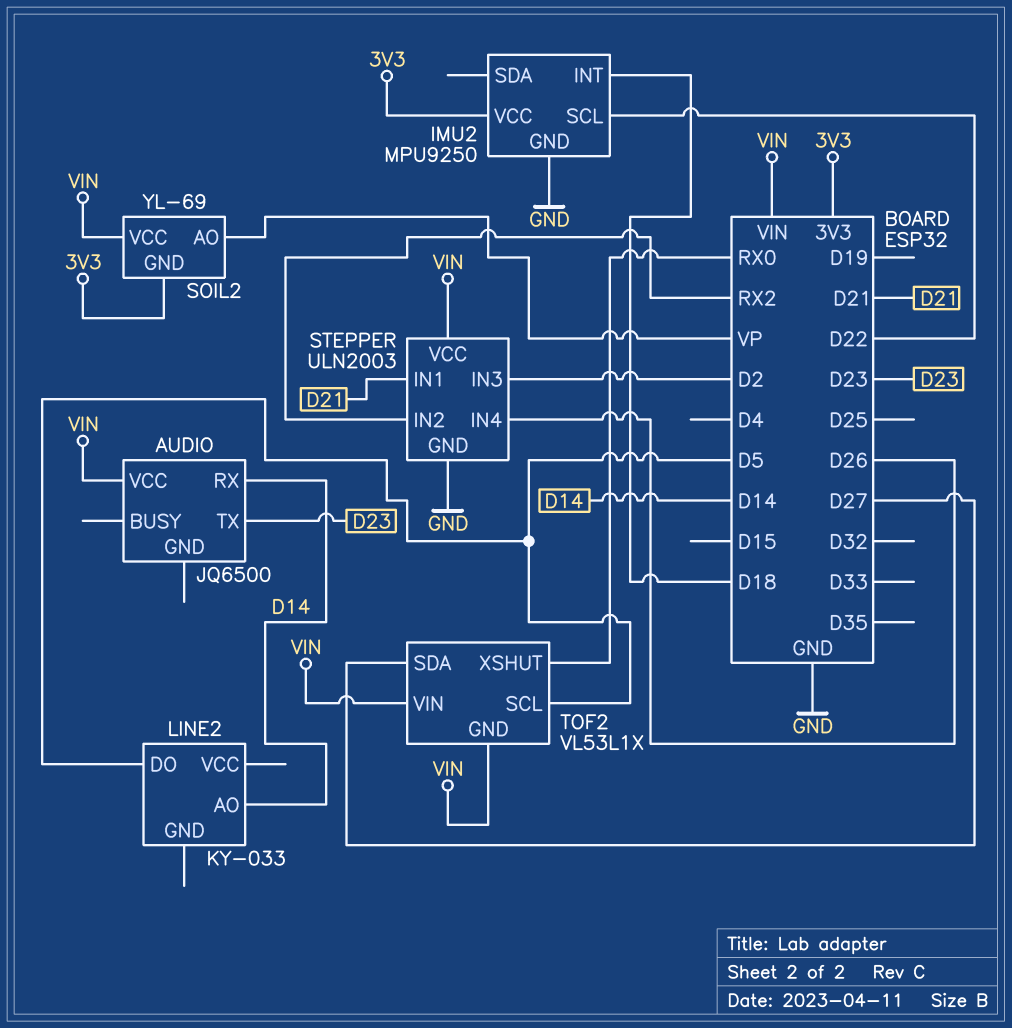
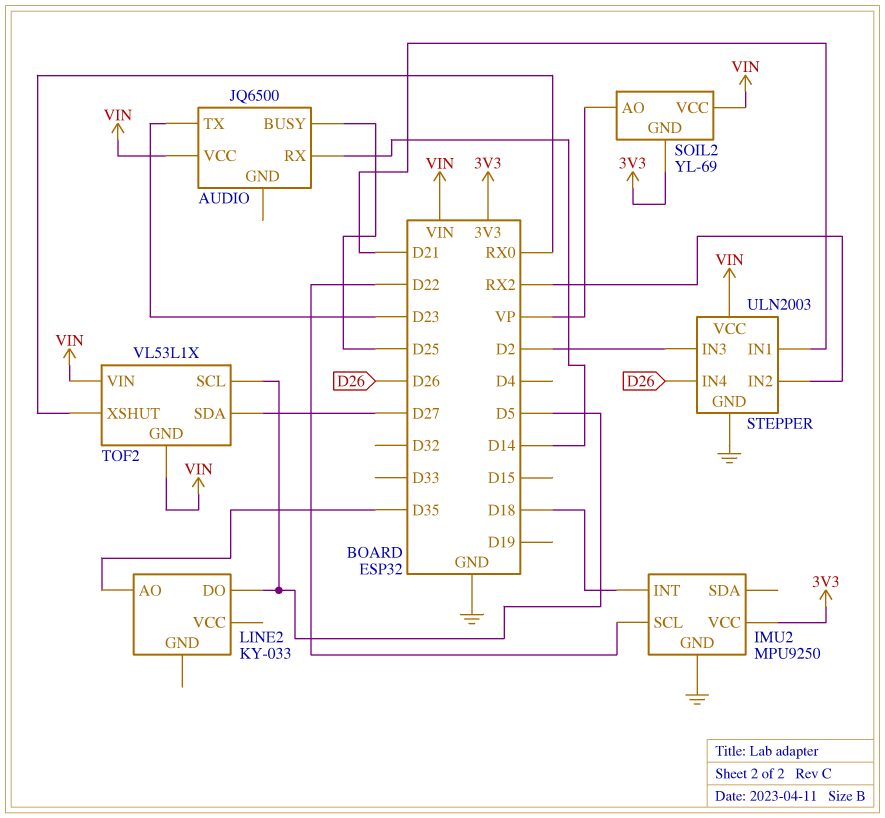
AUDIO pin BUSY: none -> D25
LINE2 pin AO: D14 -> D35

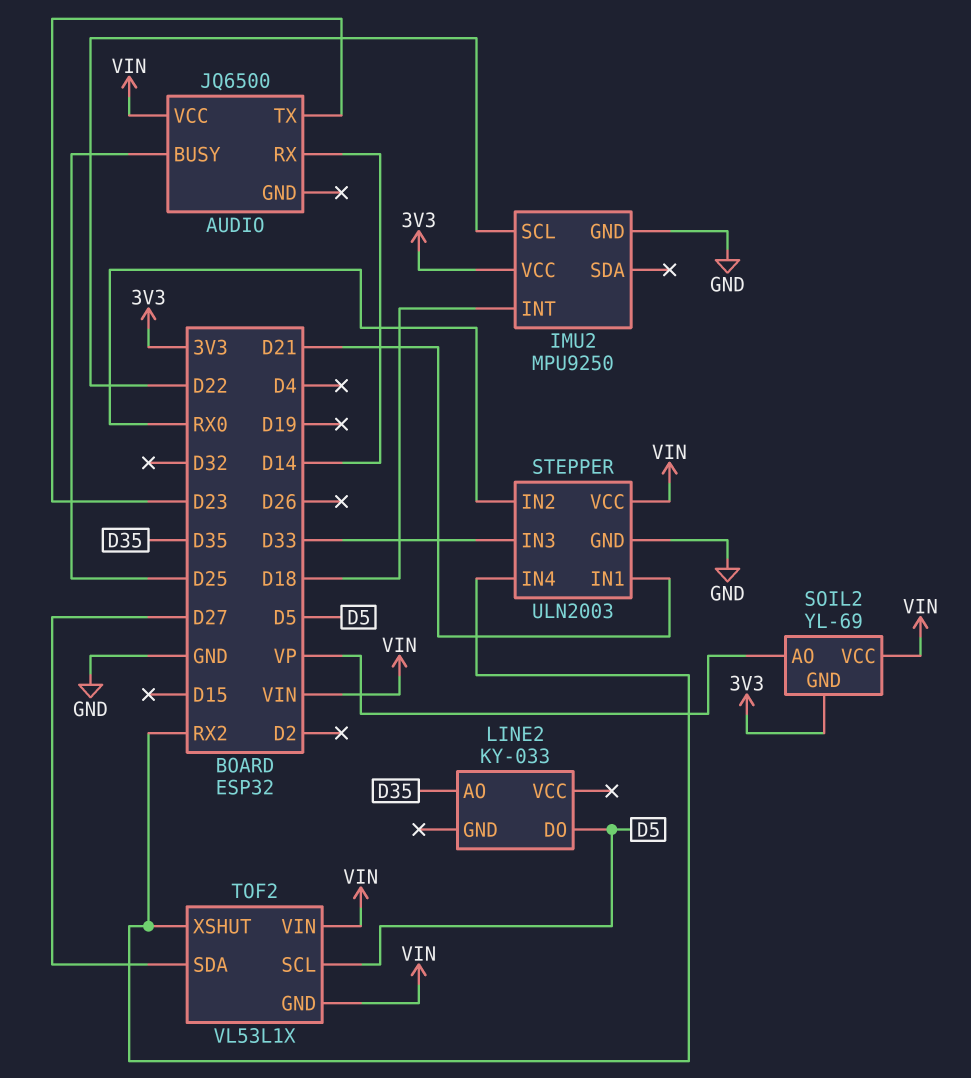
STEPPER pin IN2: RX2 -> RX0
STEPPER pin IN3: D2 -> D33
STEPPER pin IN4: D26 -> RX2
TOF2 pin XSHUT: RX0 -> RX2

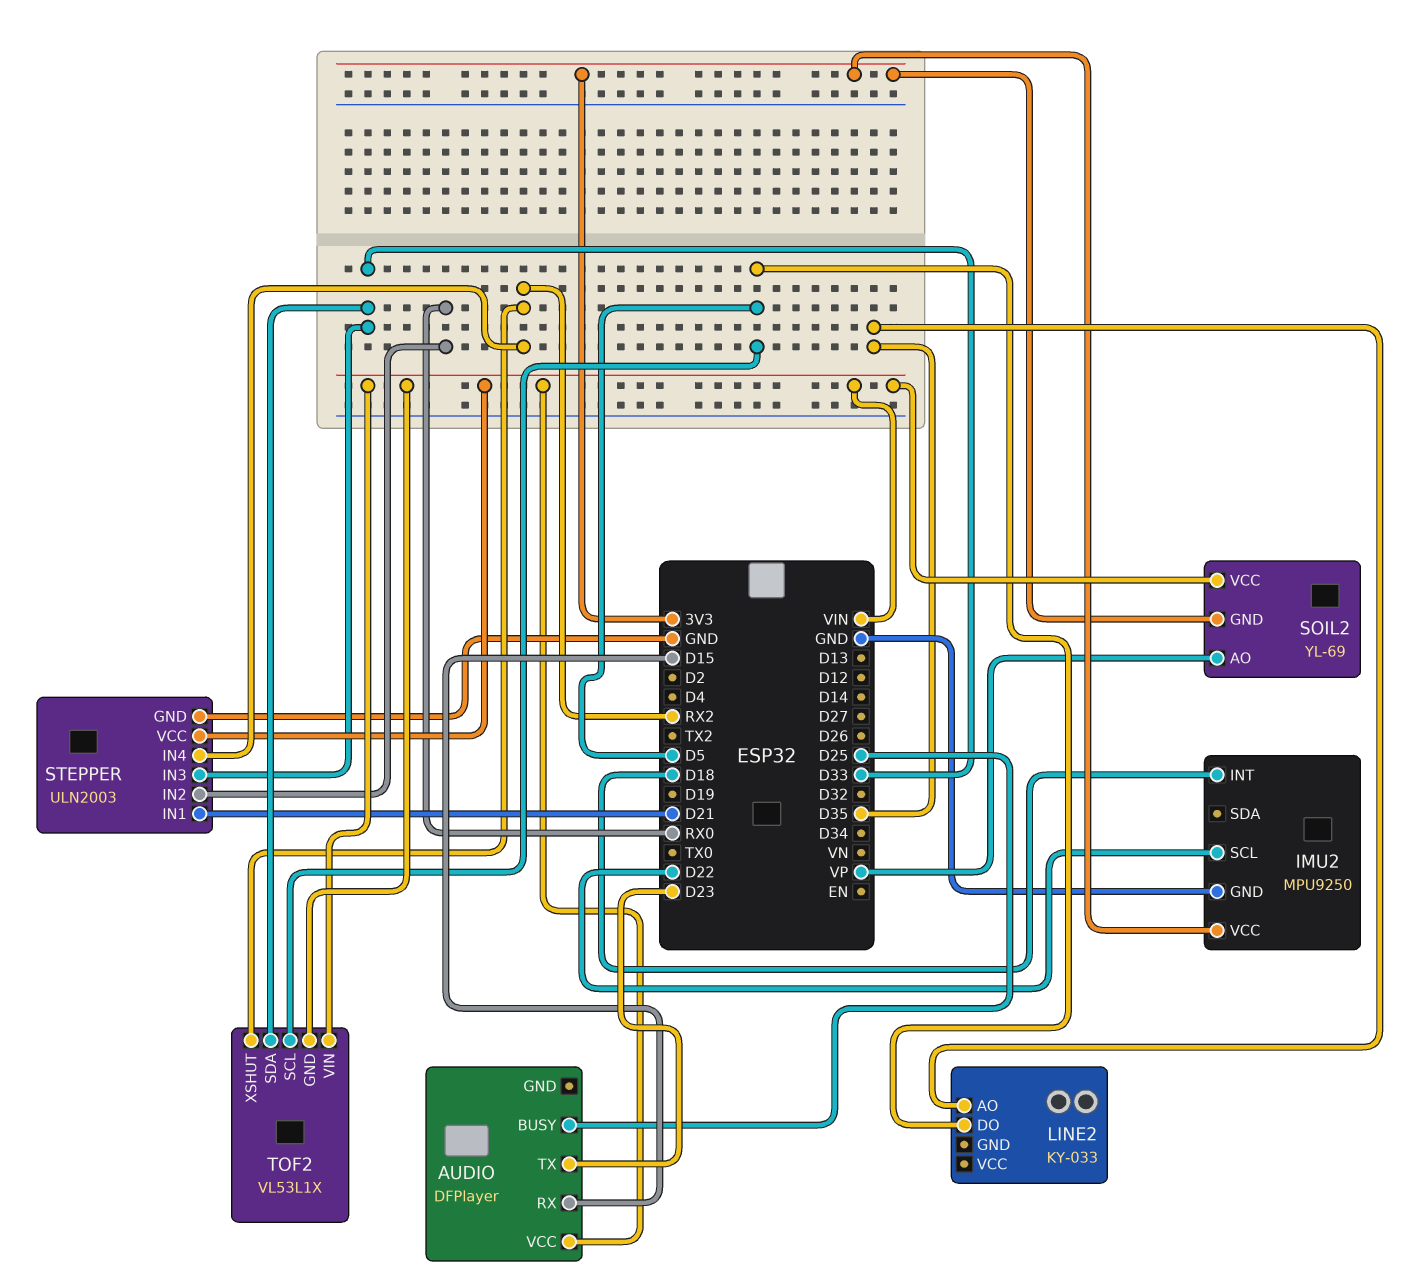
AUDIO: JQ6500 -> DFPlayer
AUDIO pin RX: D14 -> D15
TOF2 pin SDA: D27 -> D33

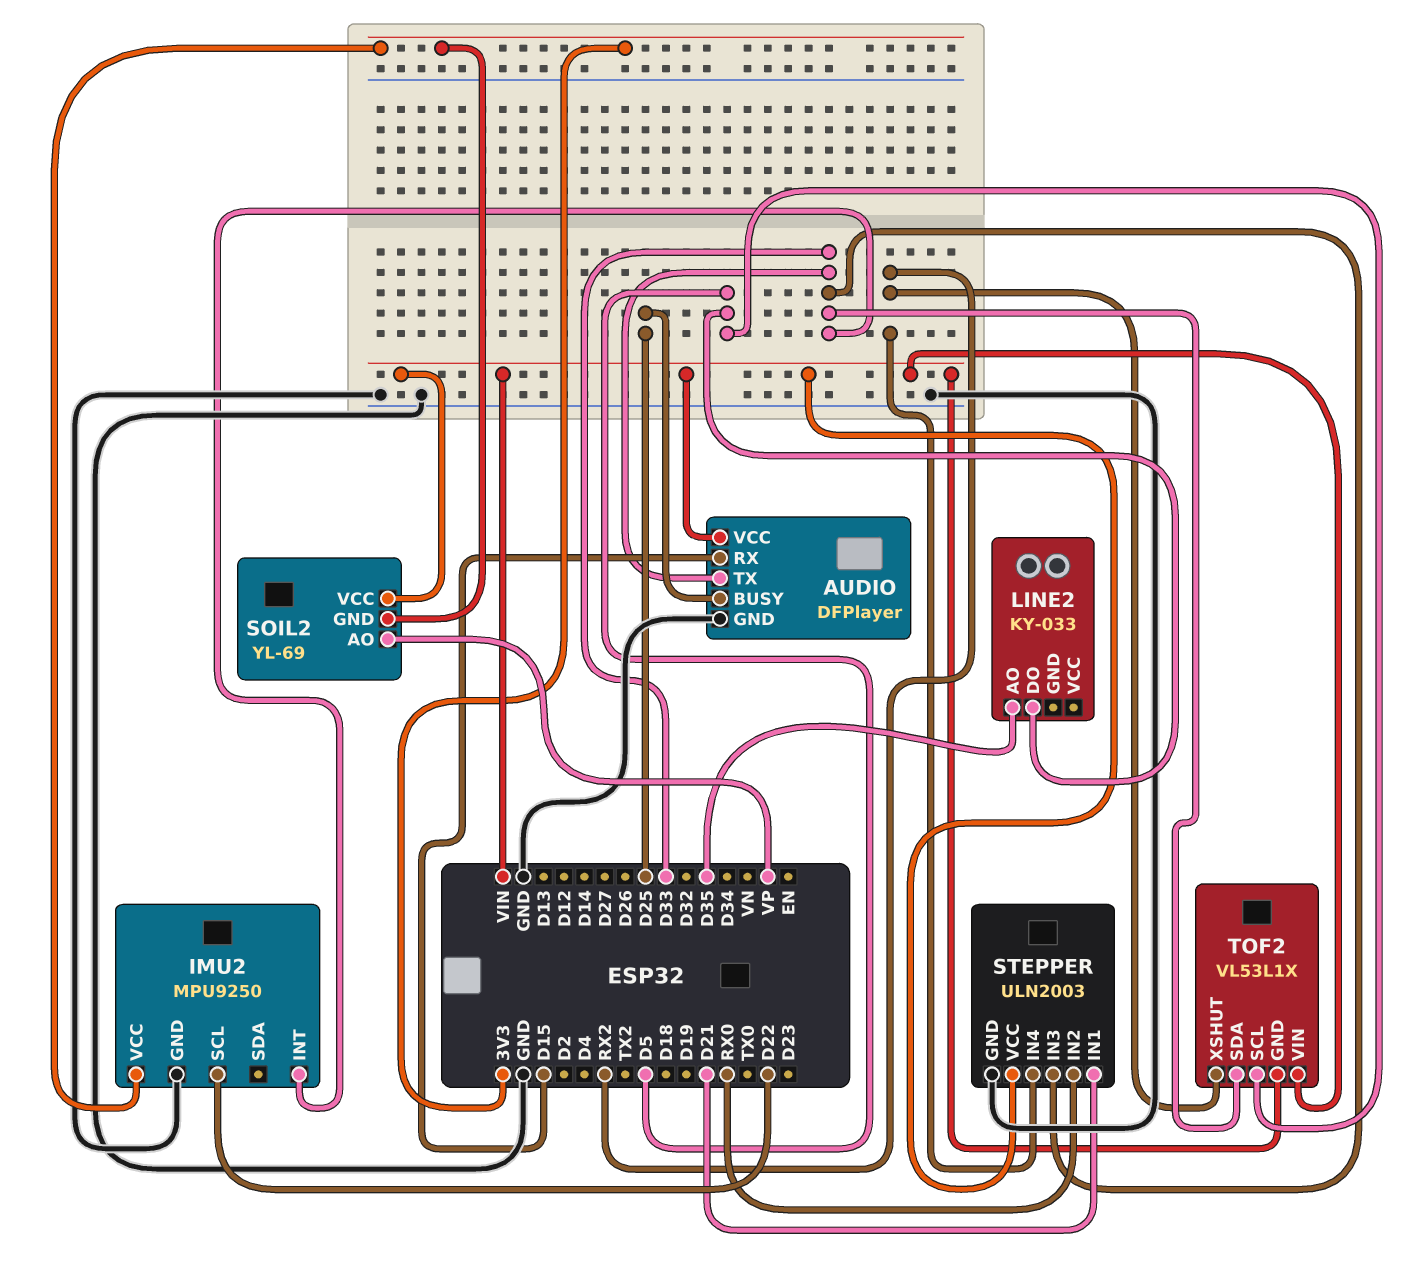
AUDIO pin GND: none -> GND
AUDIO pin TX: D23 -> D33
IMU2 pin INT: D18 -> D33

